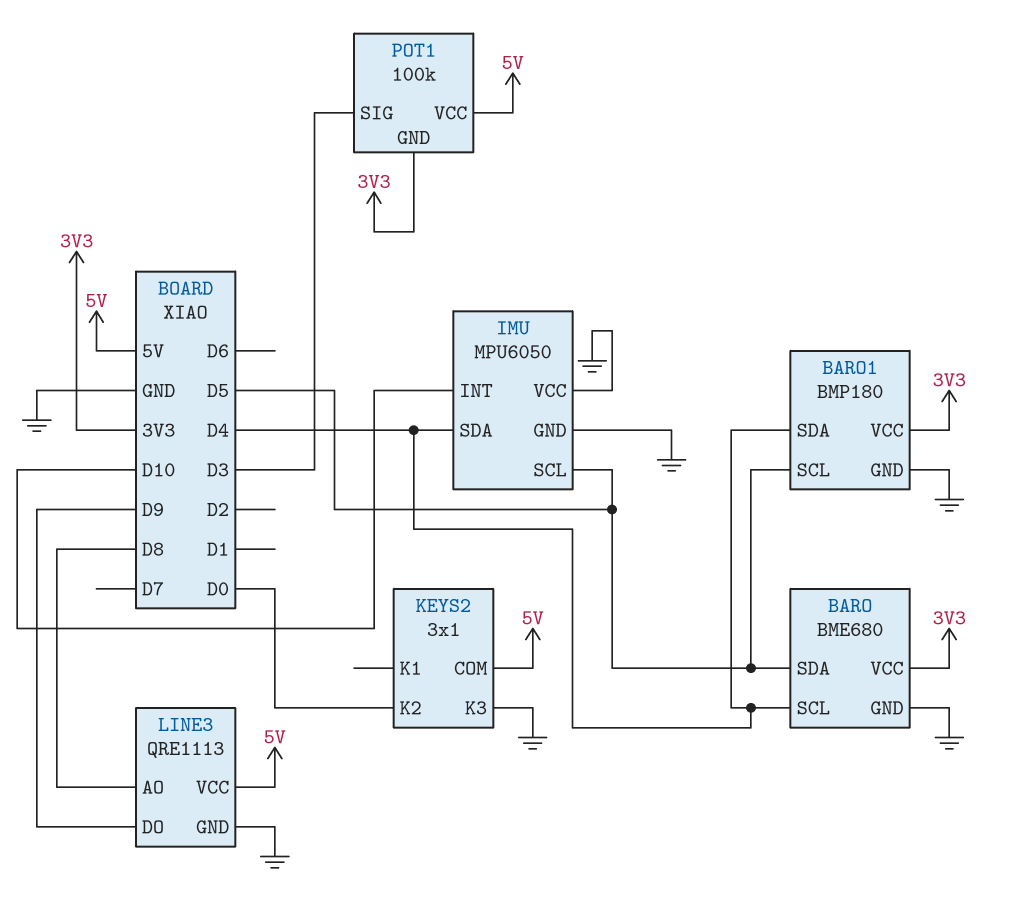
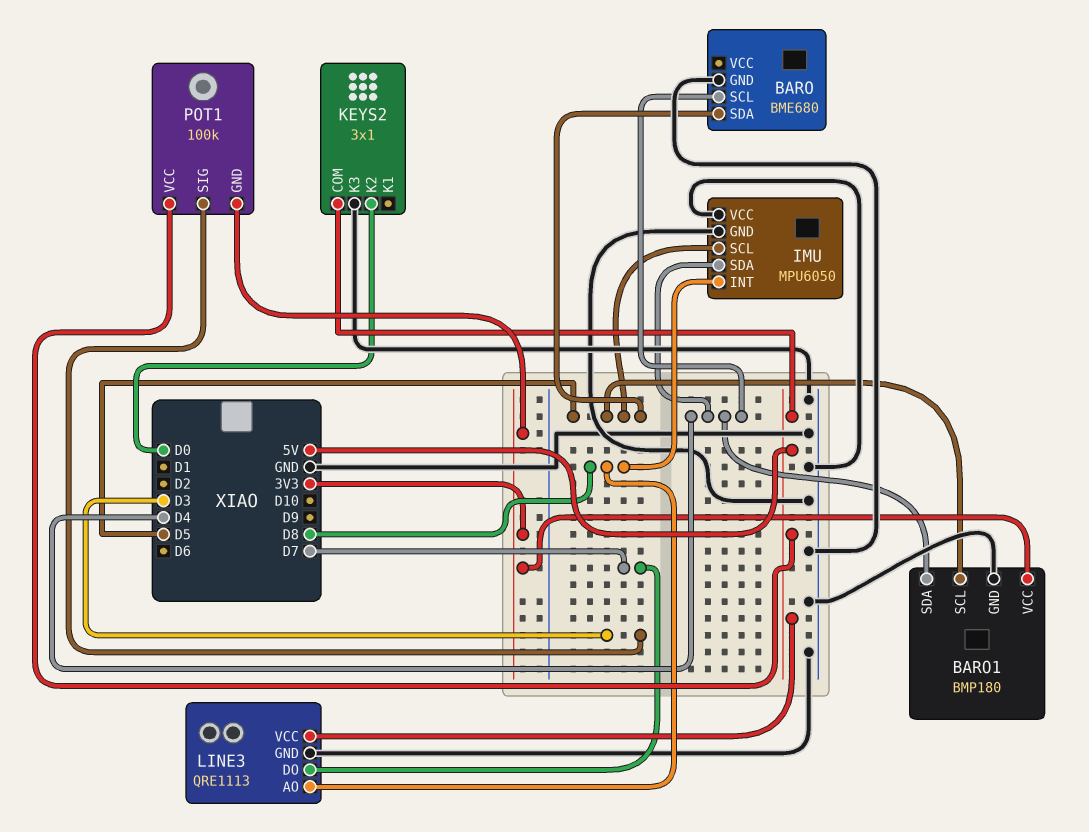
BARO pin VCC: 3V3 -> none
IMU pin INT: D10 -> D8
LINE3 pin DO: D9 -> D7

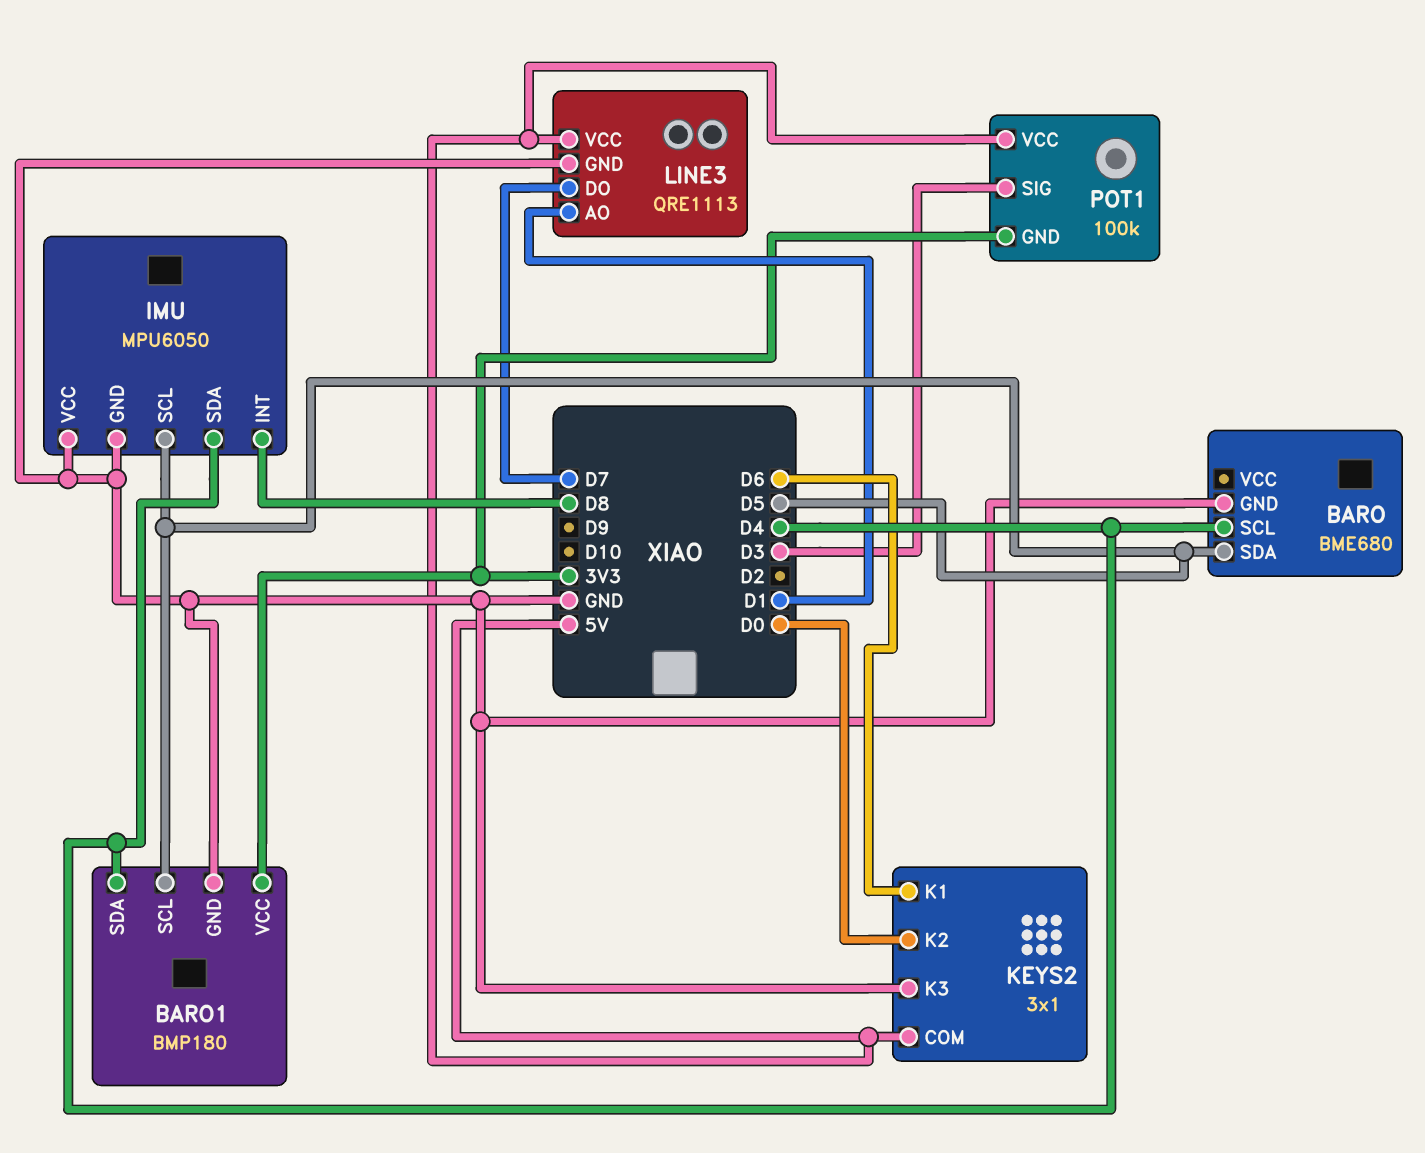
KEYS2 pin K1: none -> D6
LINE3 pin AO: D8 -> D1

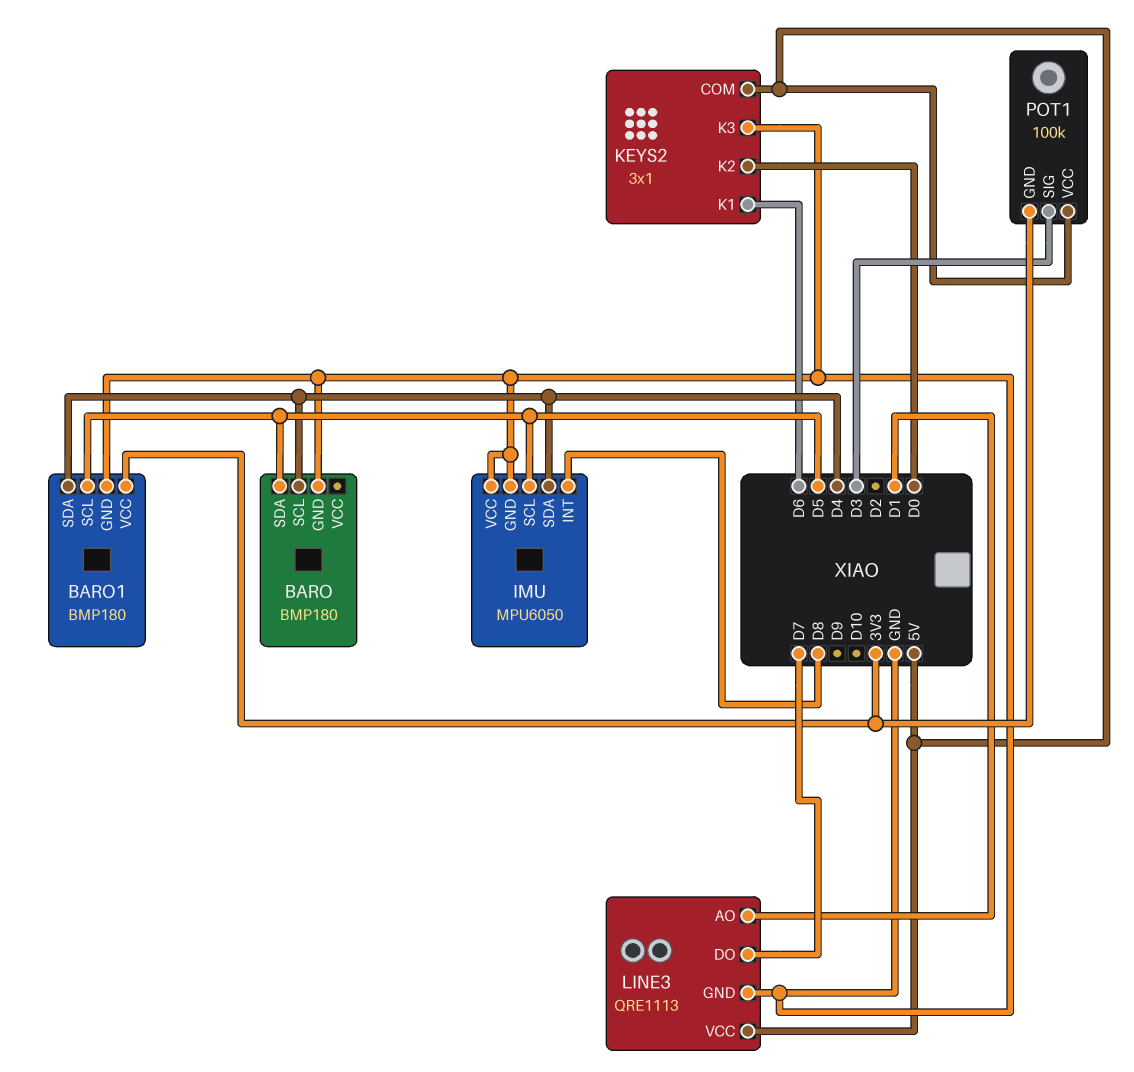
BARO: BME680 -> BMP180

